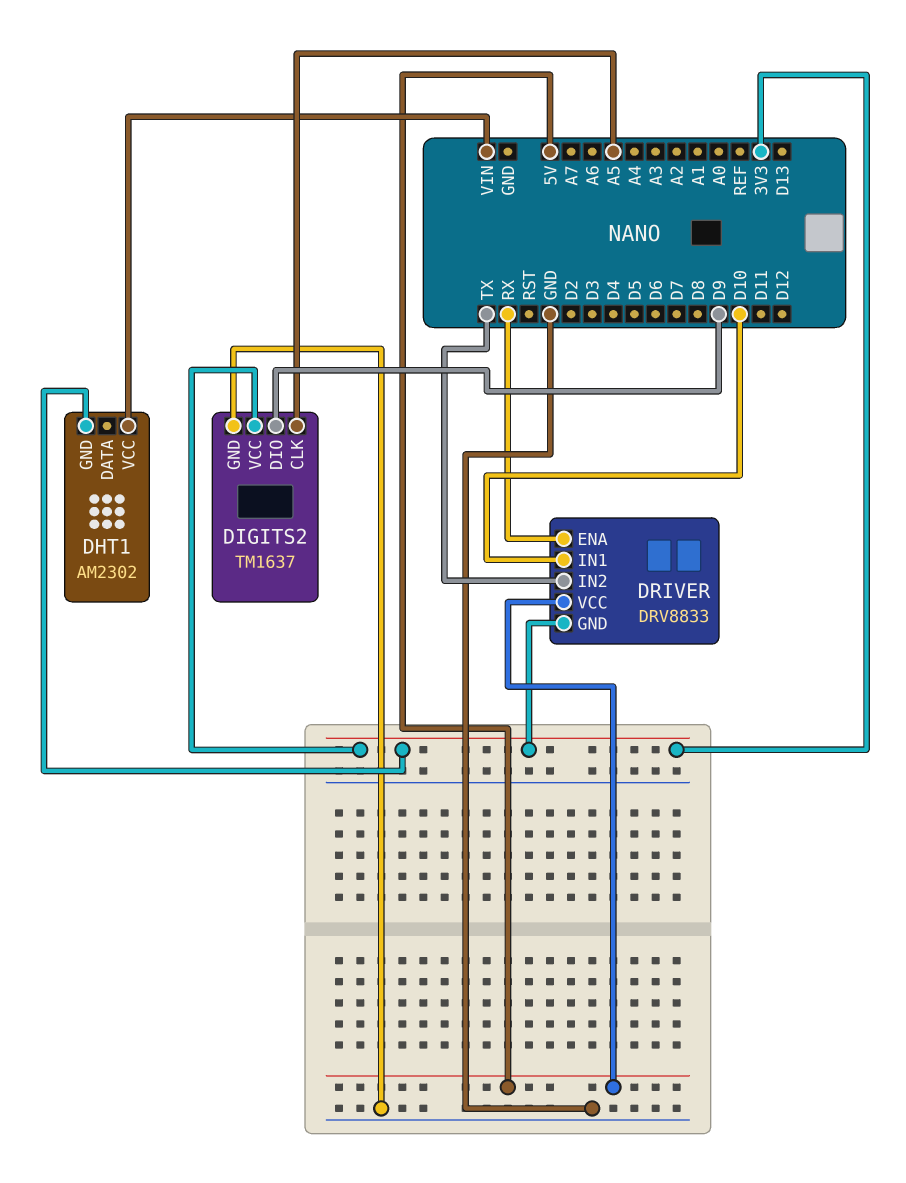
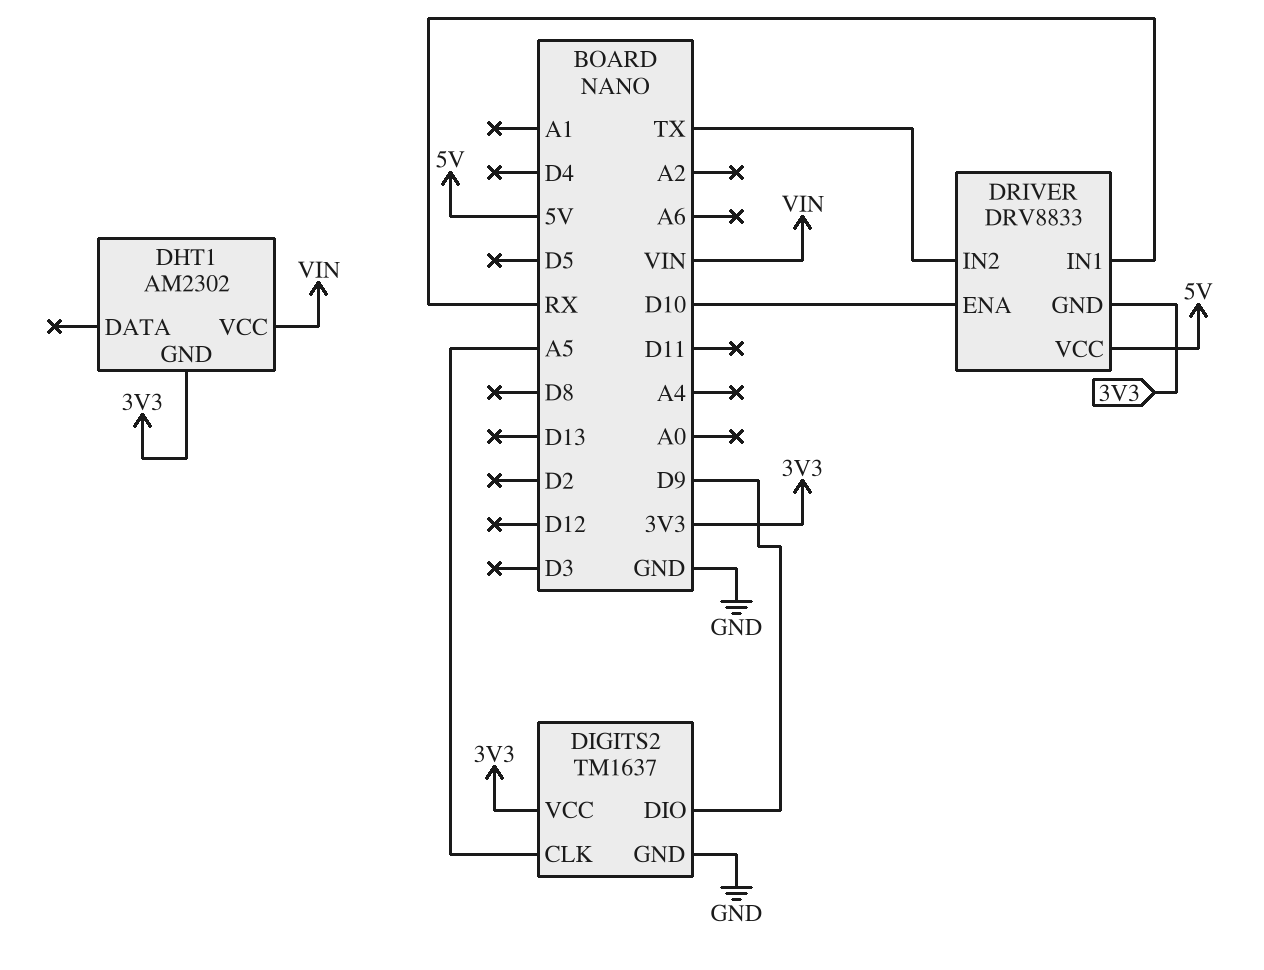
DRIVER pin ENA: RX -> D10
DRIVER pin IN1: D10 -> RX

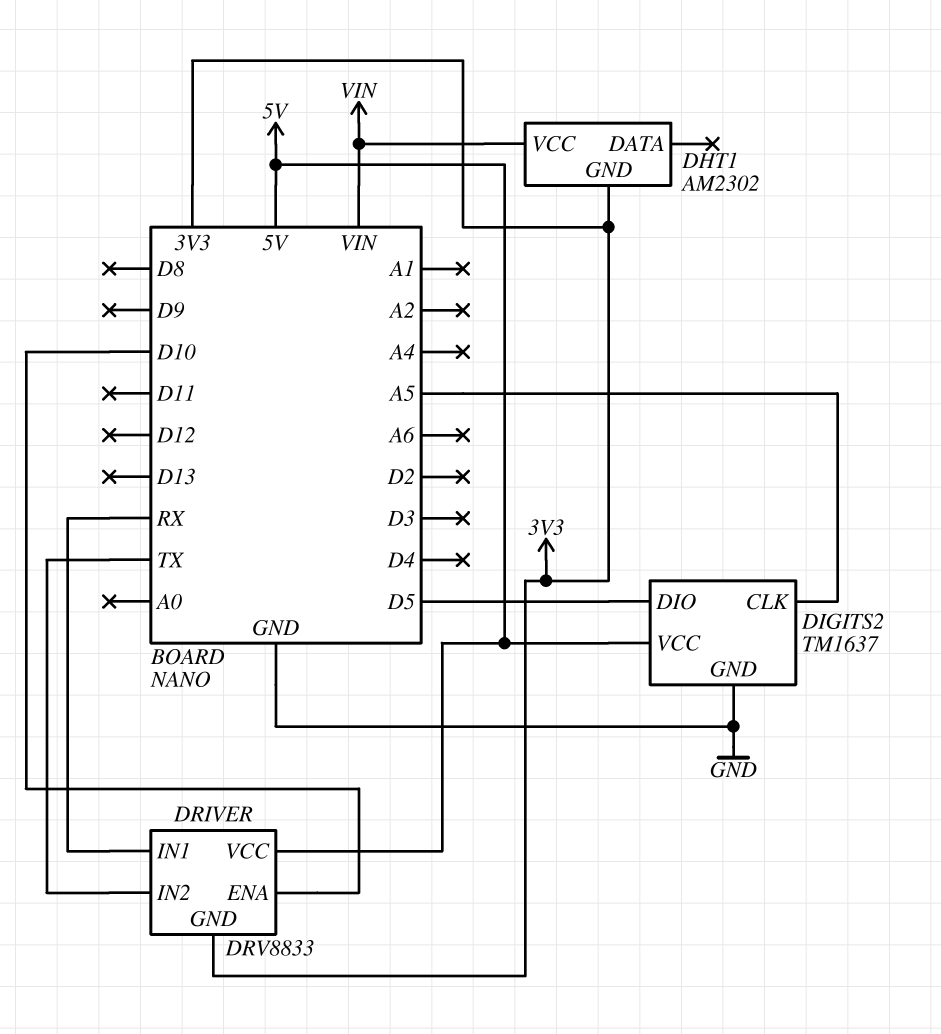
DIGITS2 pin DIO: D9 -> D5
DIGITS2 pin VCC: 3V3 -> 5V

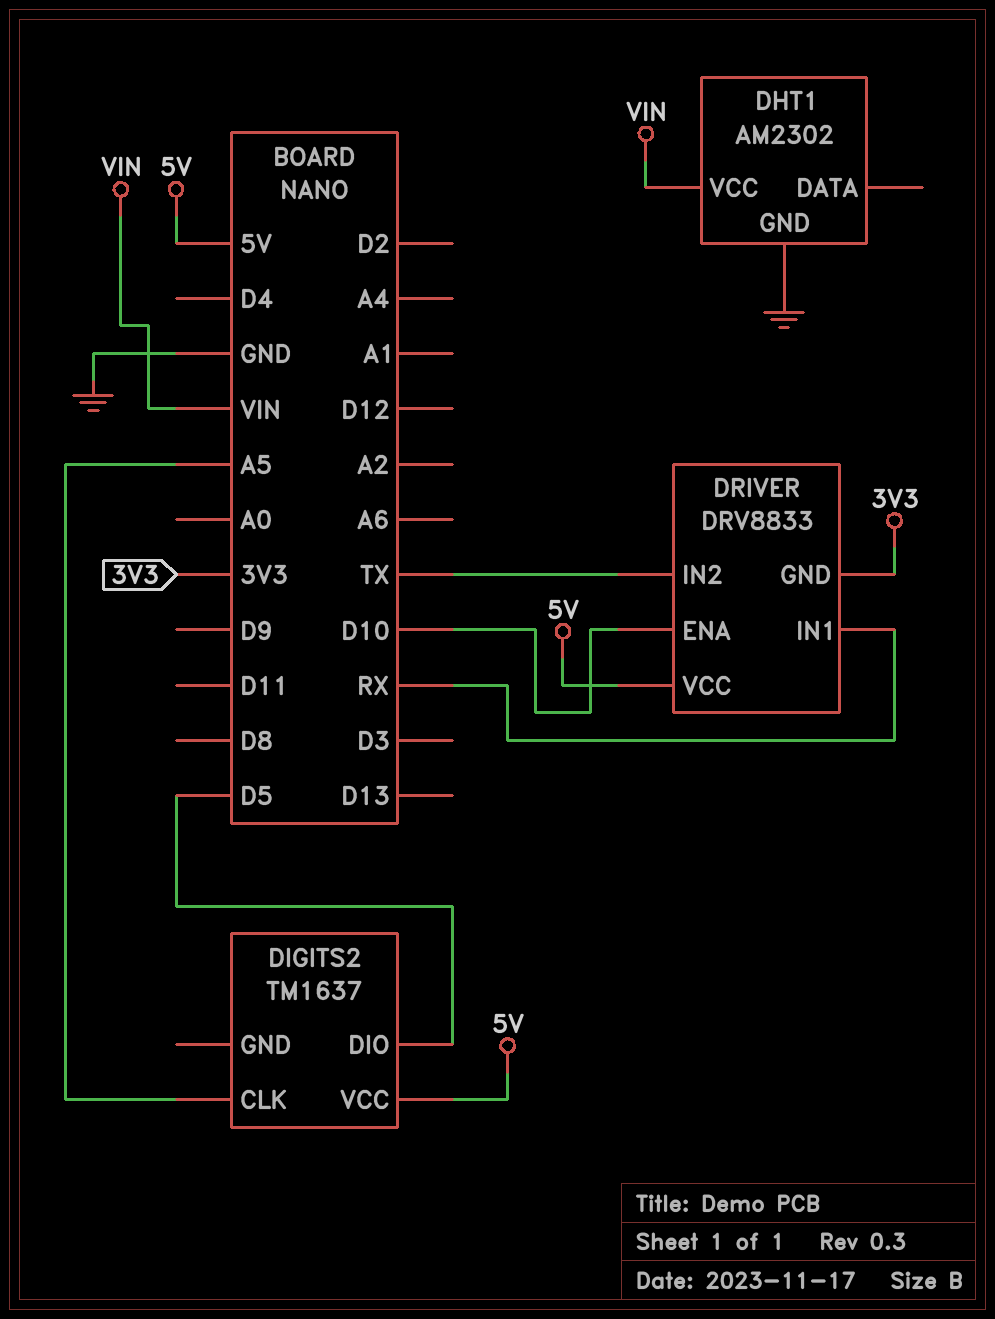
DHT1 pin GND: 3V3 -> GND
DIGITS2 pin GND: GND -> none

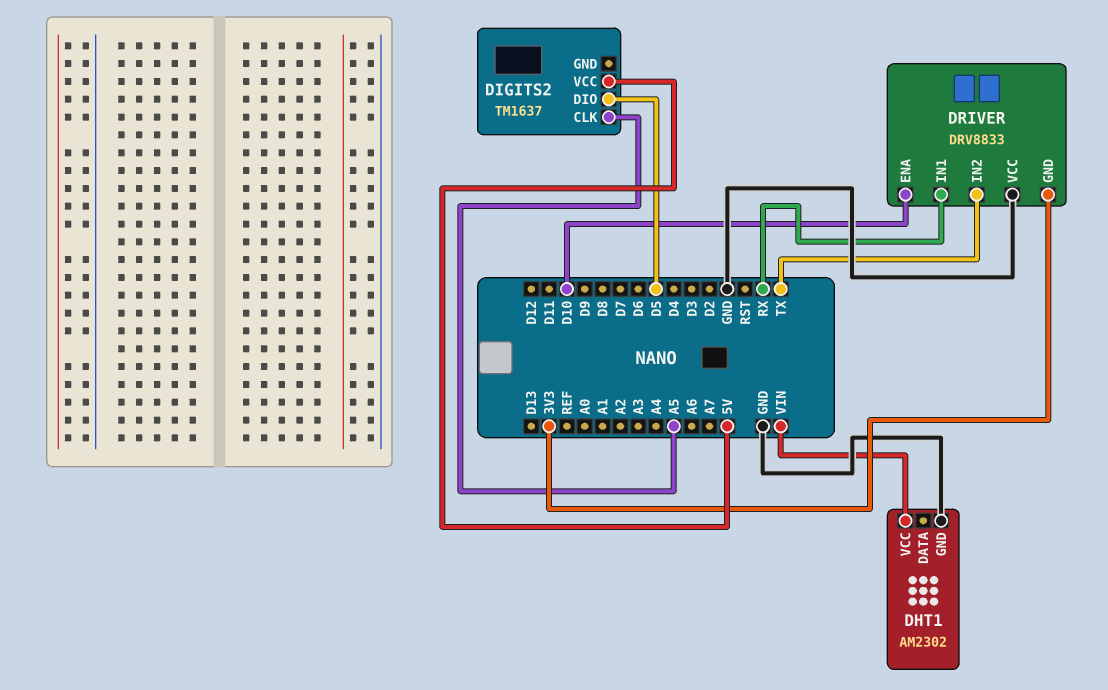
DRIVER pin VCC: 5V -> GND

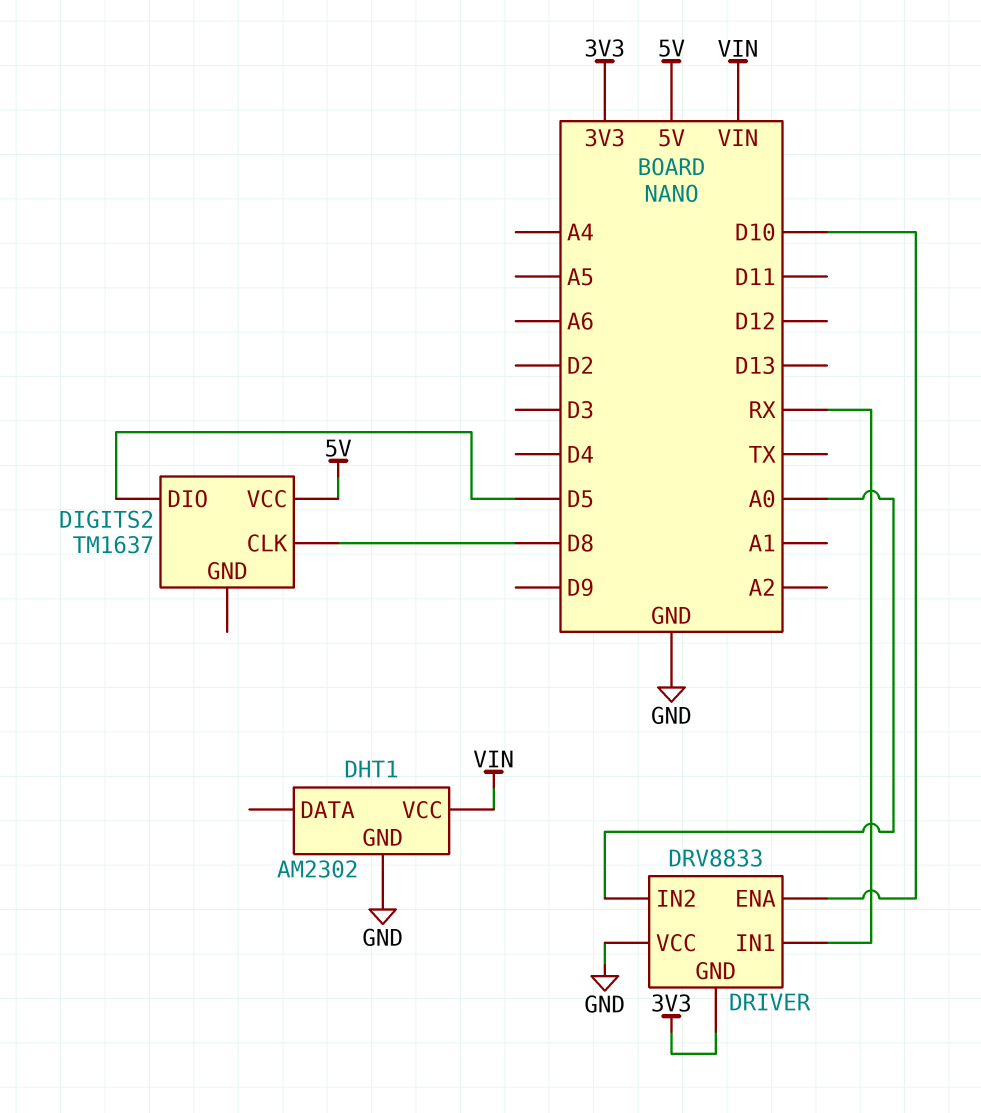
DIGITS2 pin CLK: A5 -> D8
DRIVER pin IN2: TX -> A0

